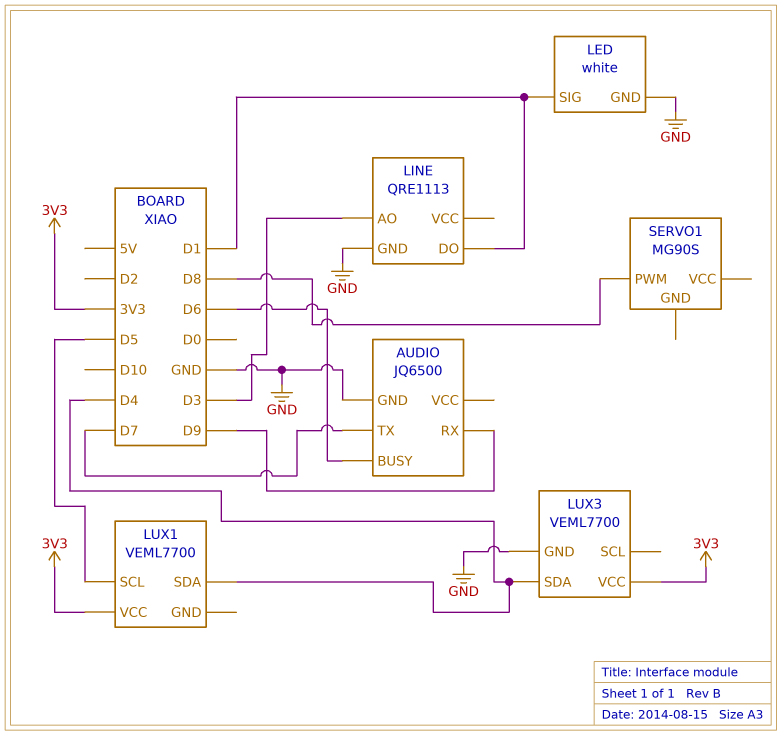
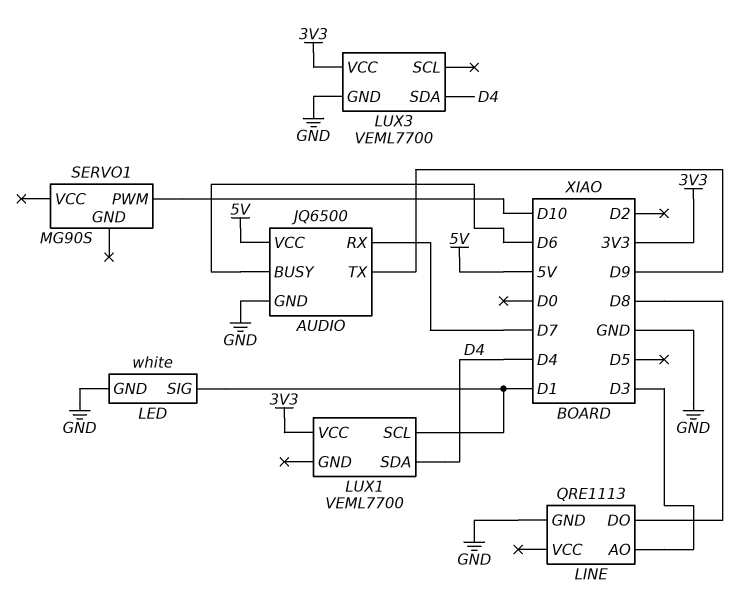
AUDIO pin RX: D9 -> D7
AUDIO pin TX: D7 -> D9
AUDIO pin VCC: none -> 5V
LINE pin DO: D1 -> D8
LUX1 pin SCL: D5 -> D1
SERVO1 pin PWM: D8 -> D10

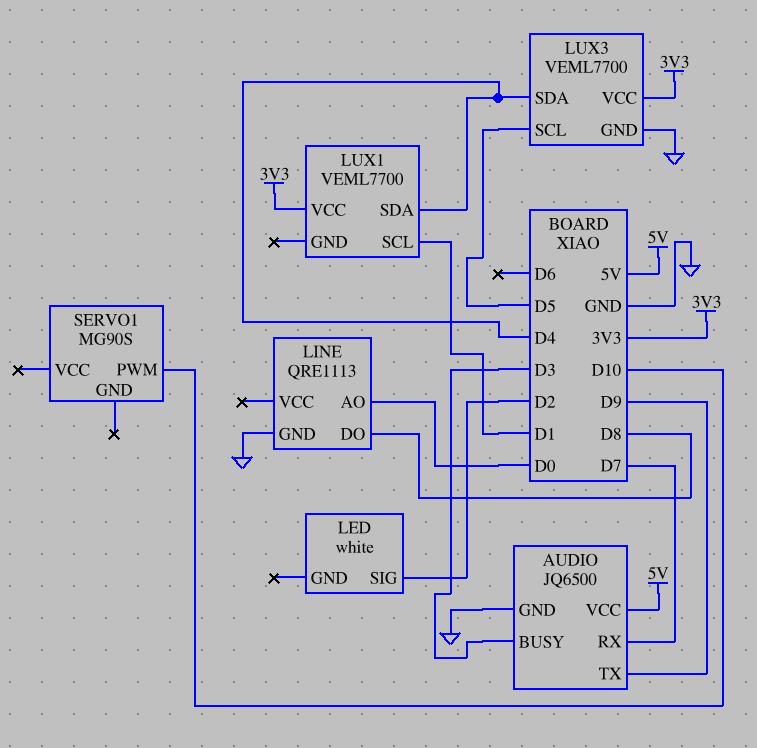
AUDIO pin BUSY: D6 -> D3
LED pin GND: GND -> none
LED pin SIG: D1 -> D2
LINE pin AO: D3 -> D0
LUX3 pin SCL: none -> D5

